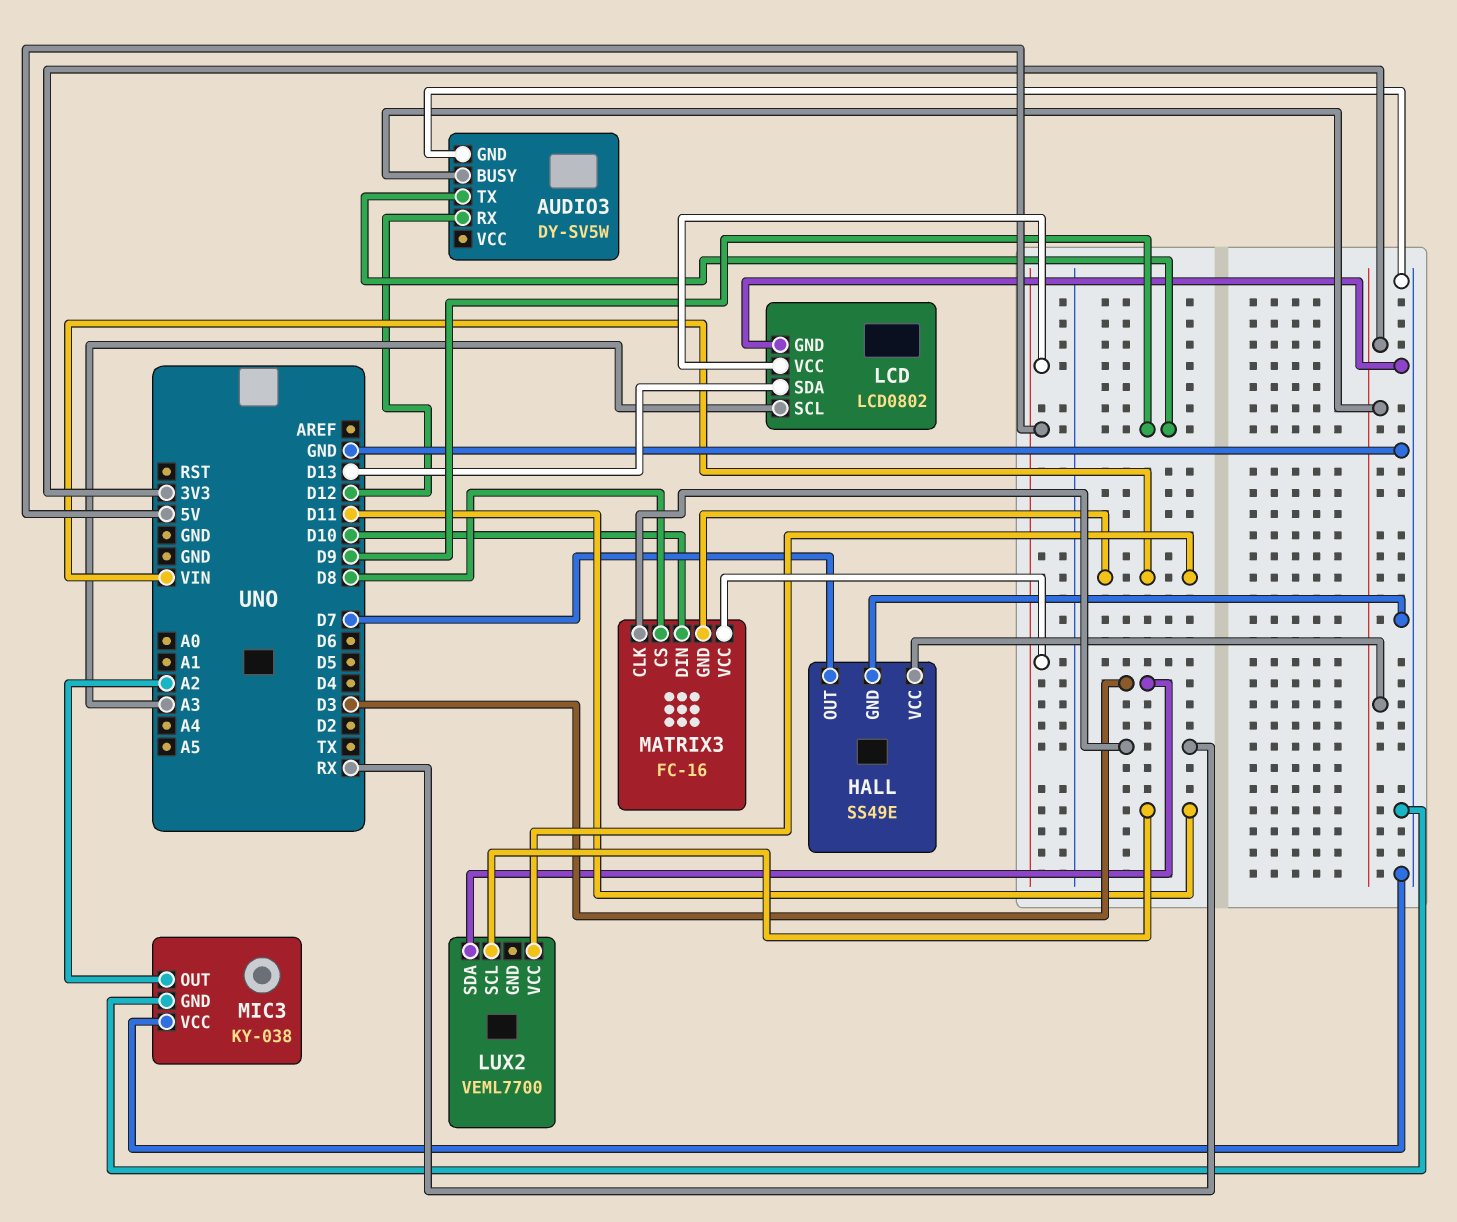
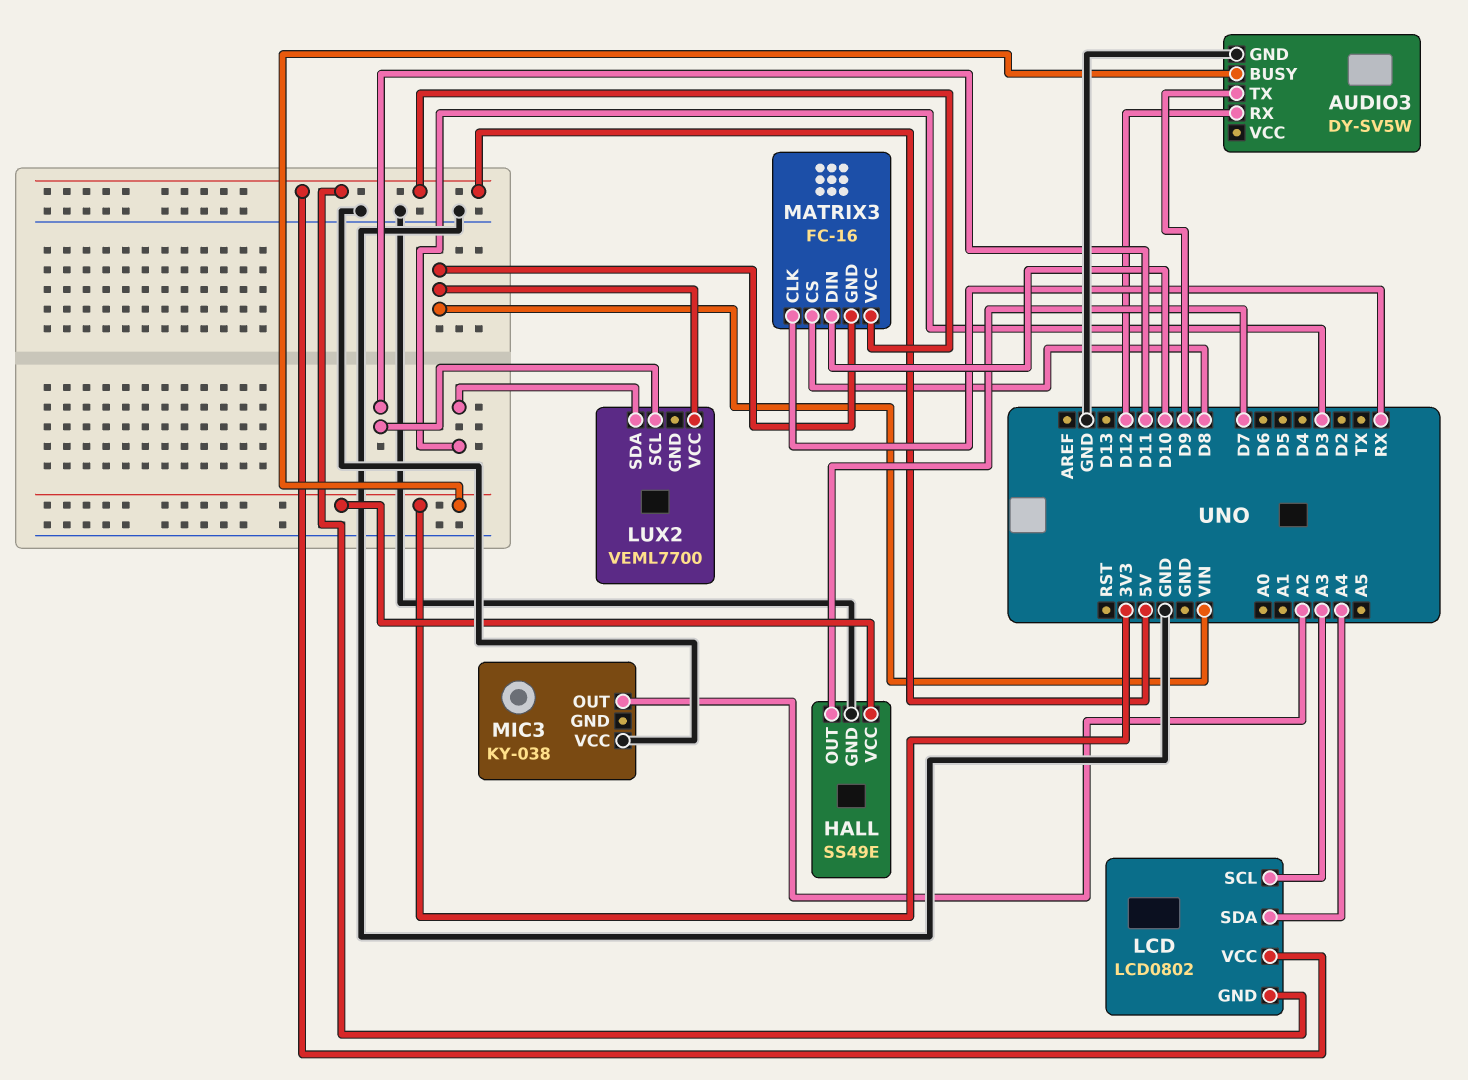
LCD pin GND: GND -> 5V
LCD pin SDA: D13 -> A4
MIC3 pin GND: GND -> none

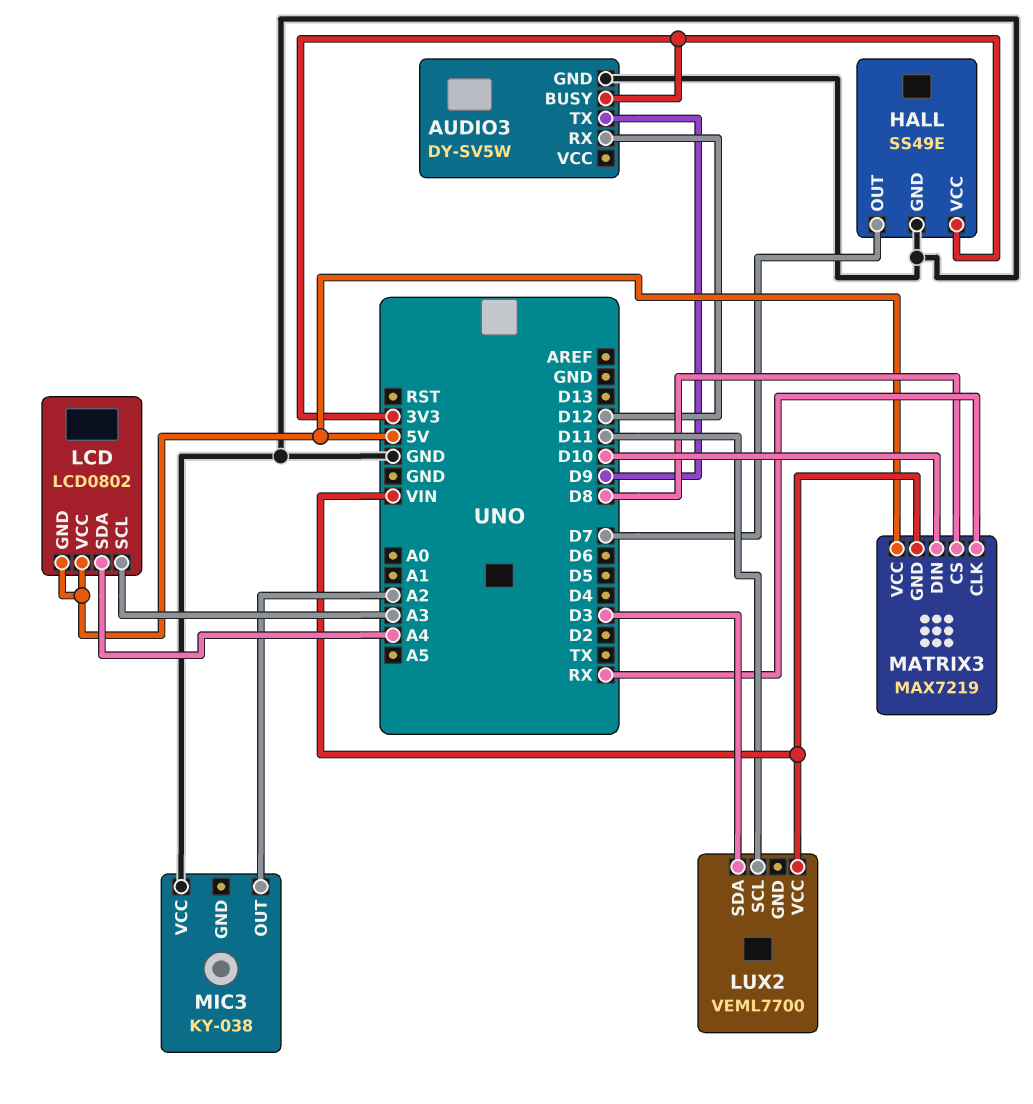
MATRIX3: FC-16 -> MAX7219

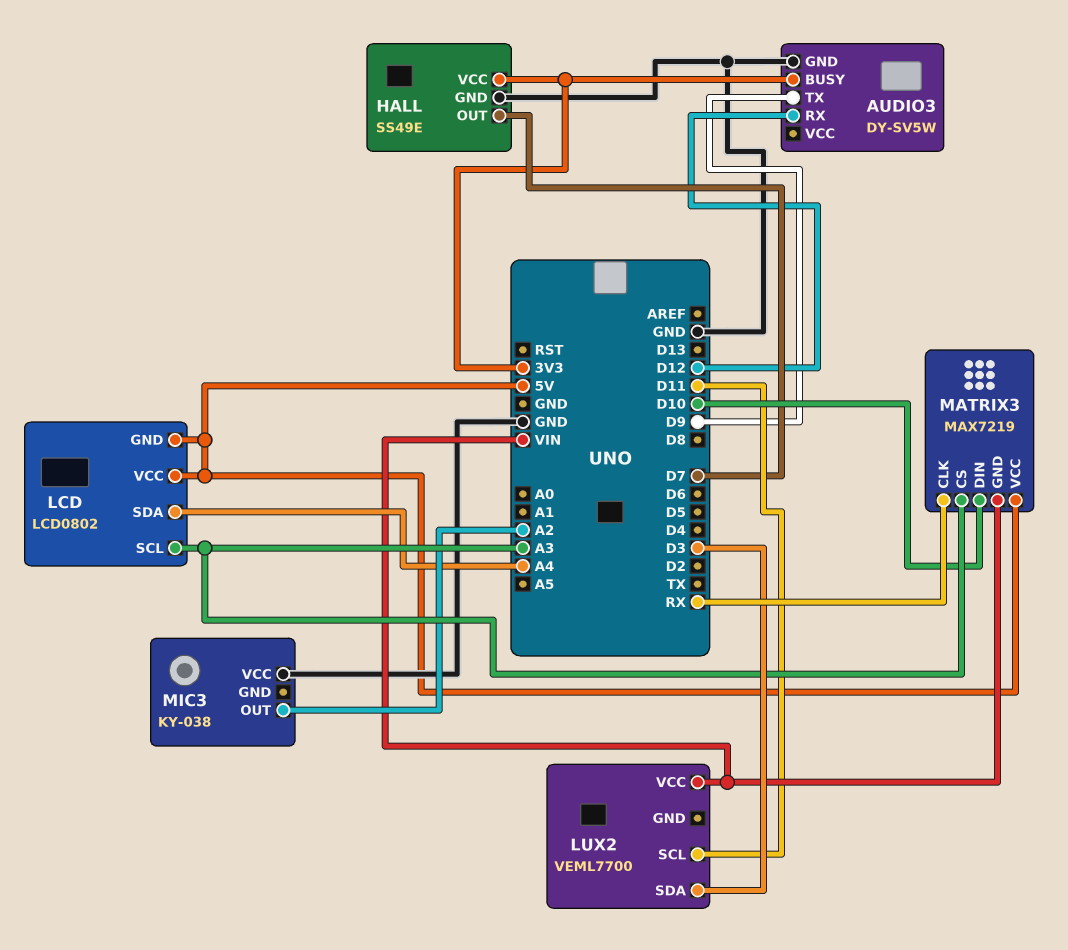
MATRIX3 pin CS: D8 -> A3

